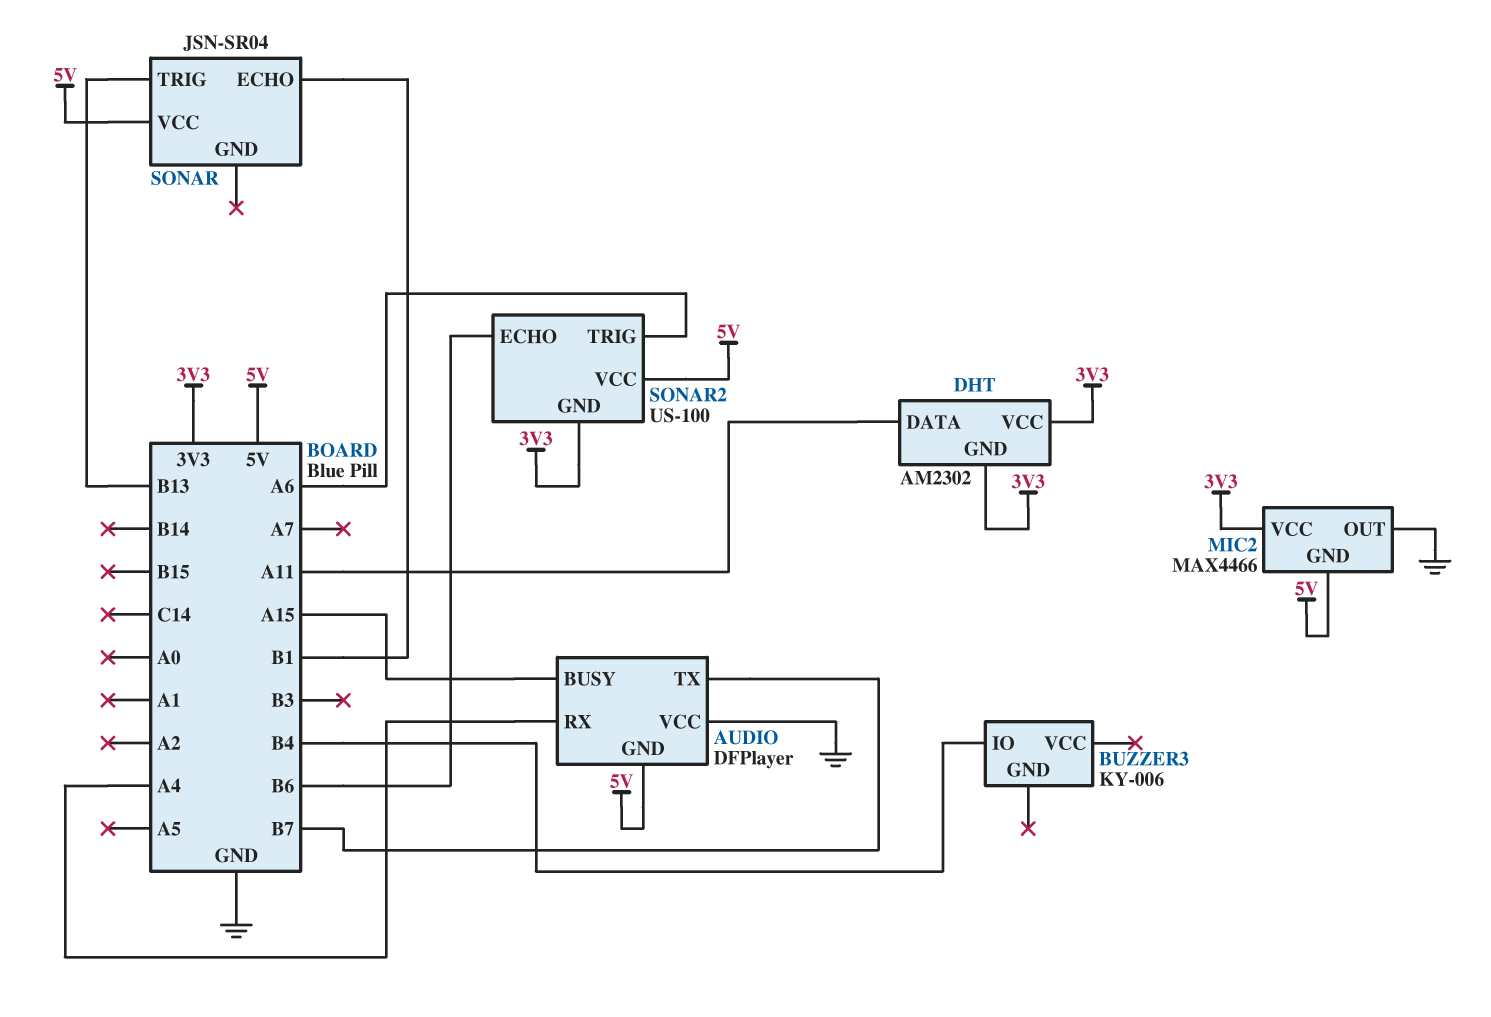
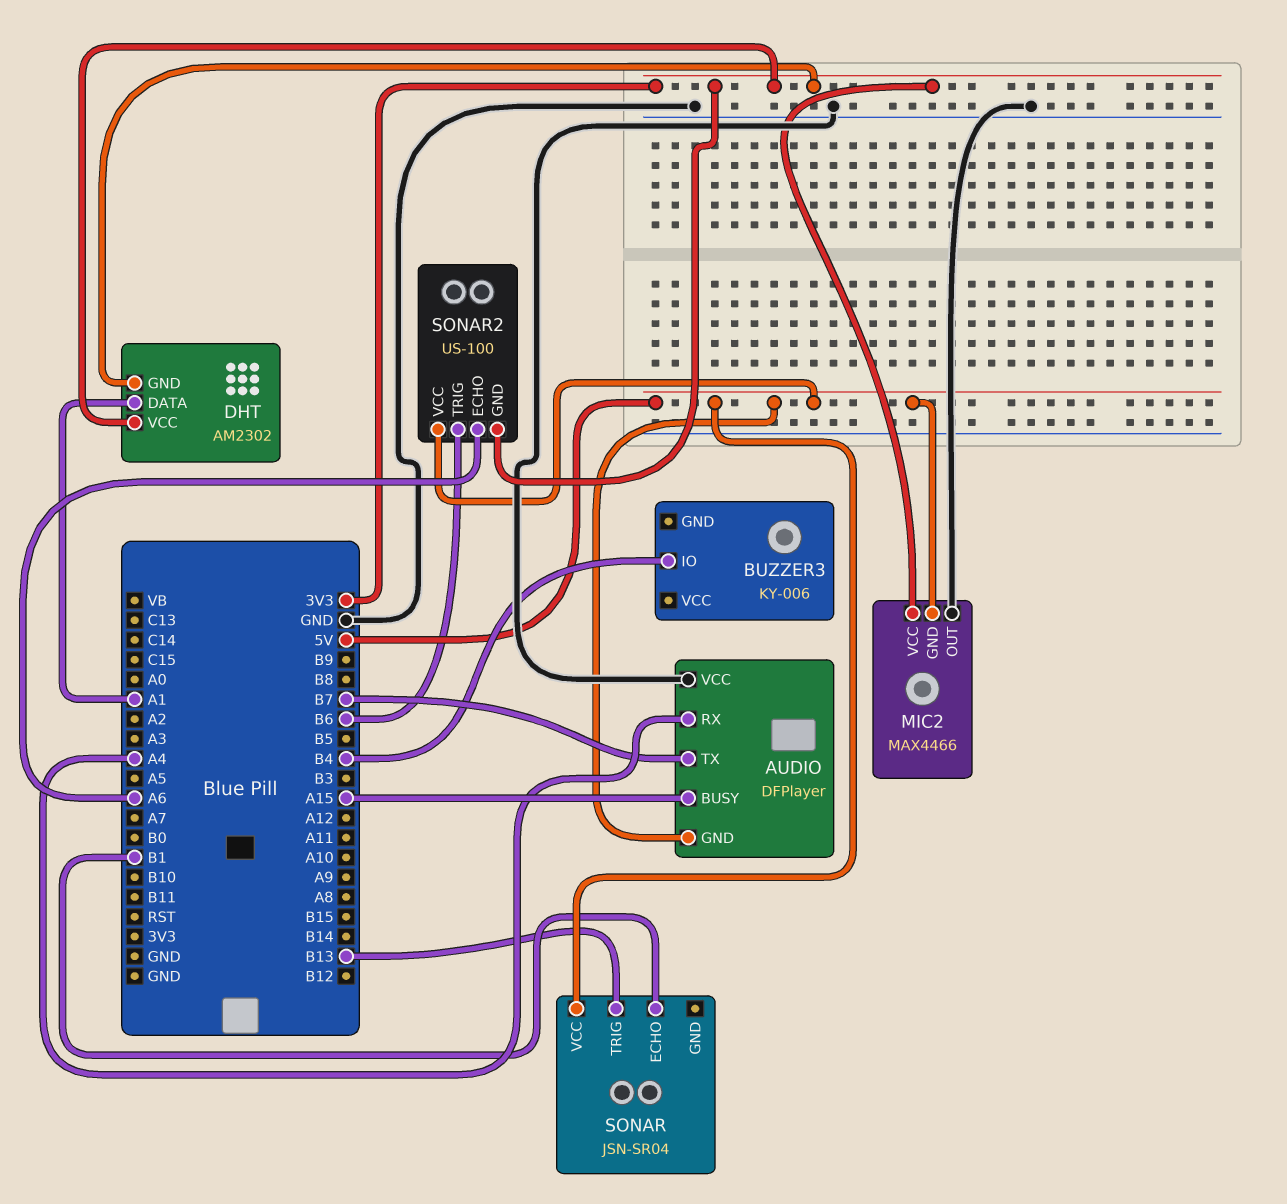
DHT pin DATA: A11 -> A1
SONAR2 pin ECHO: B6 -> A6
SONAR2 pin TRIG: A6 -> B6

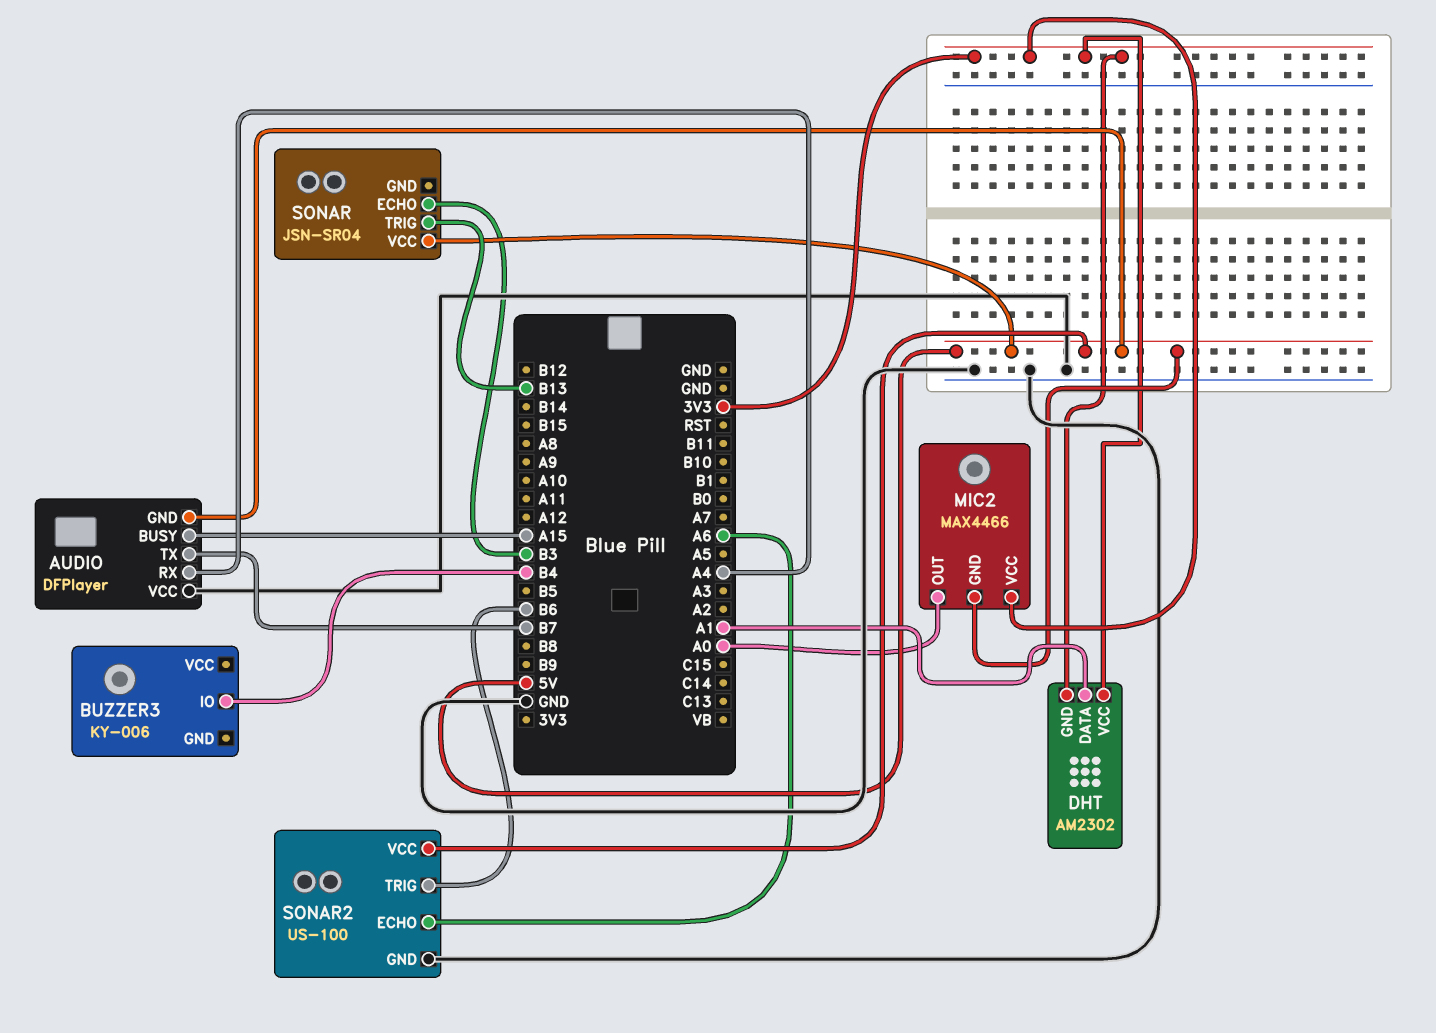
MIC2 pin OUT: GND -> A0
SONAR pin ECHO: B1 -> B3
SONAR2 pin GND: 3V3 -> GND

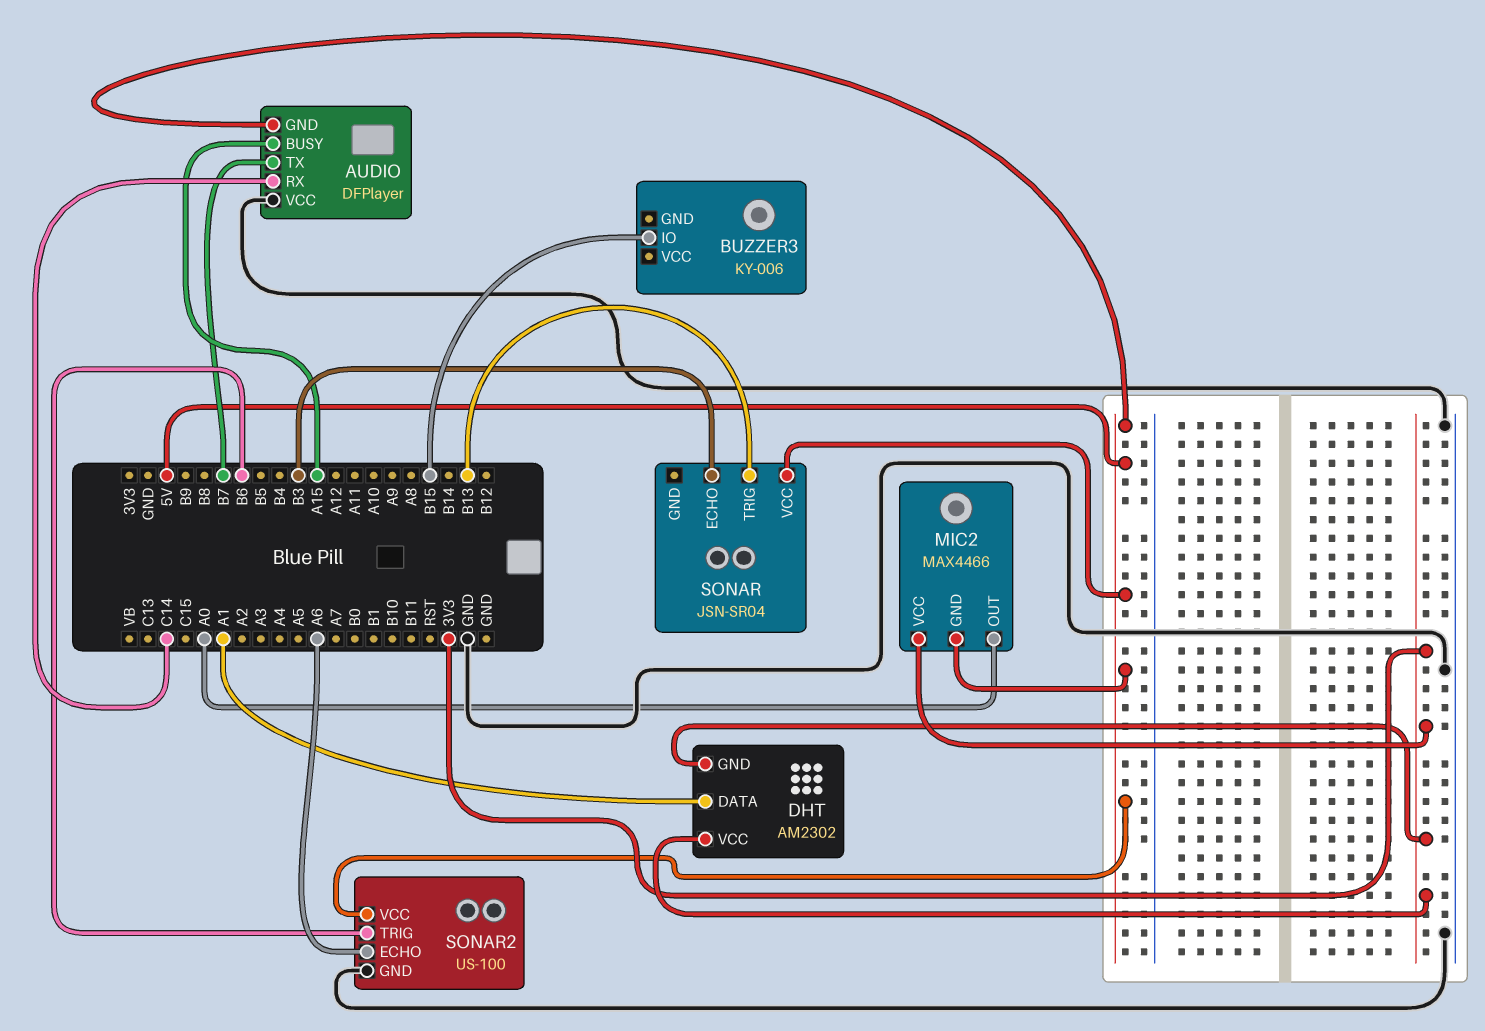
AUDIO pin RX: A4 -> C14
BUZZER3 pin IO: B4 -> B15

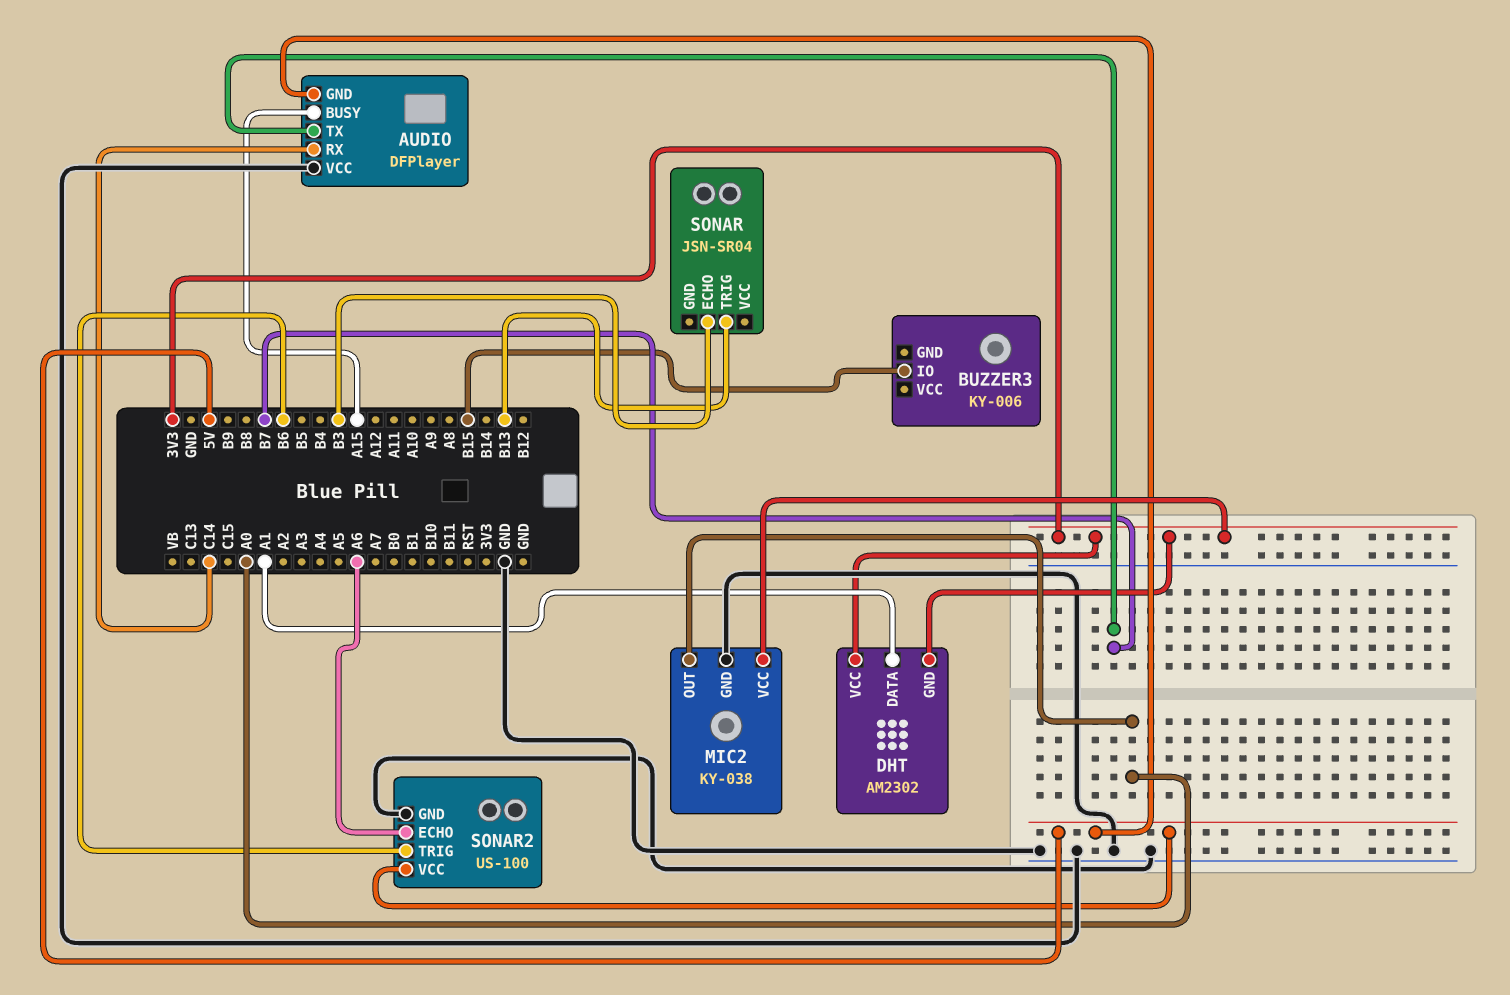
MIC2: MAX4466 -> KY-038
MIC2 pin GND: 5V -> GND
SONAR pin VCC: 5V -> none

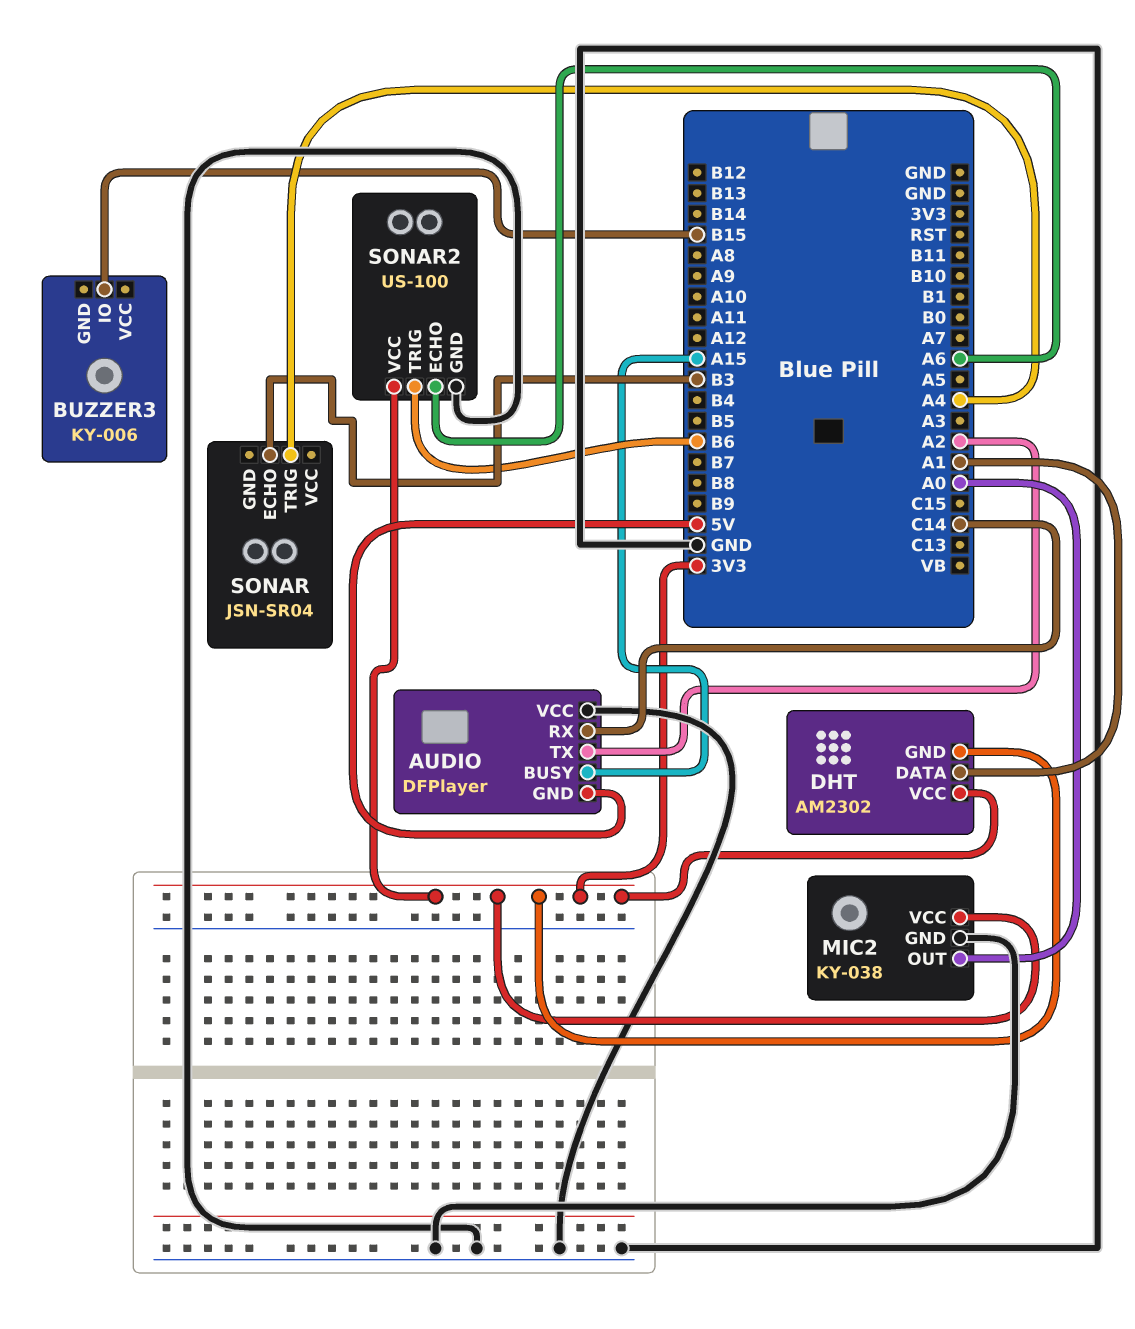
AUDIO pin TX: B7 -> A2
SONAR pin TRIG: B13 -> A4
SONAR2 pin VCC: 5V -> 3V3

